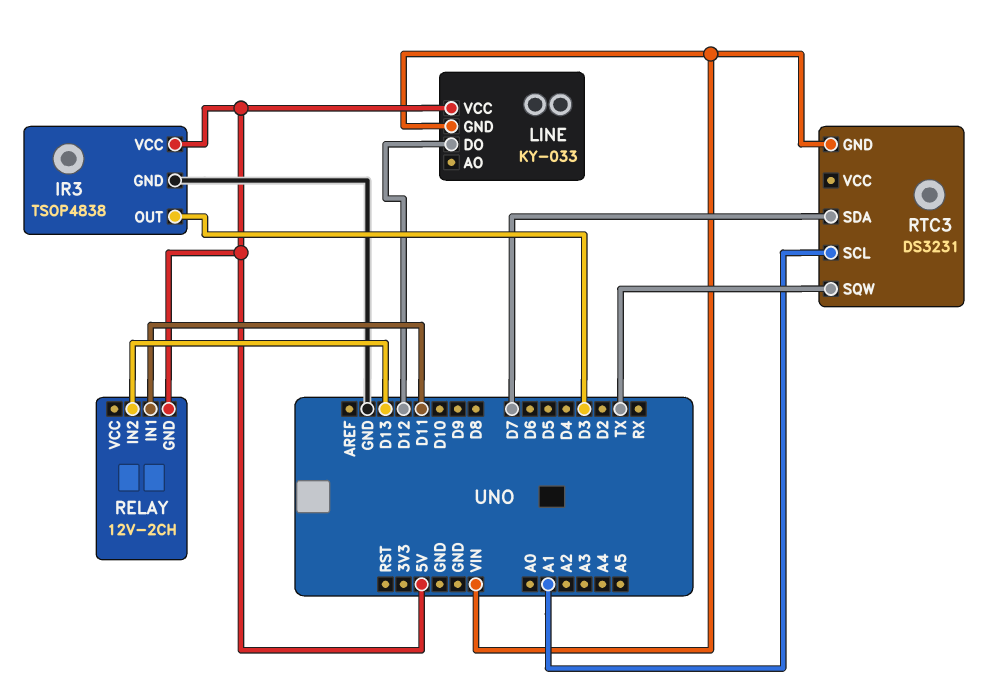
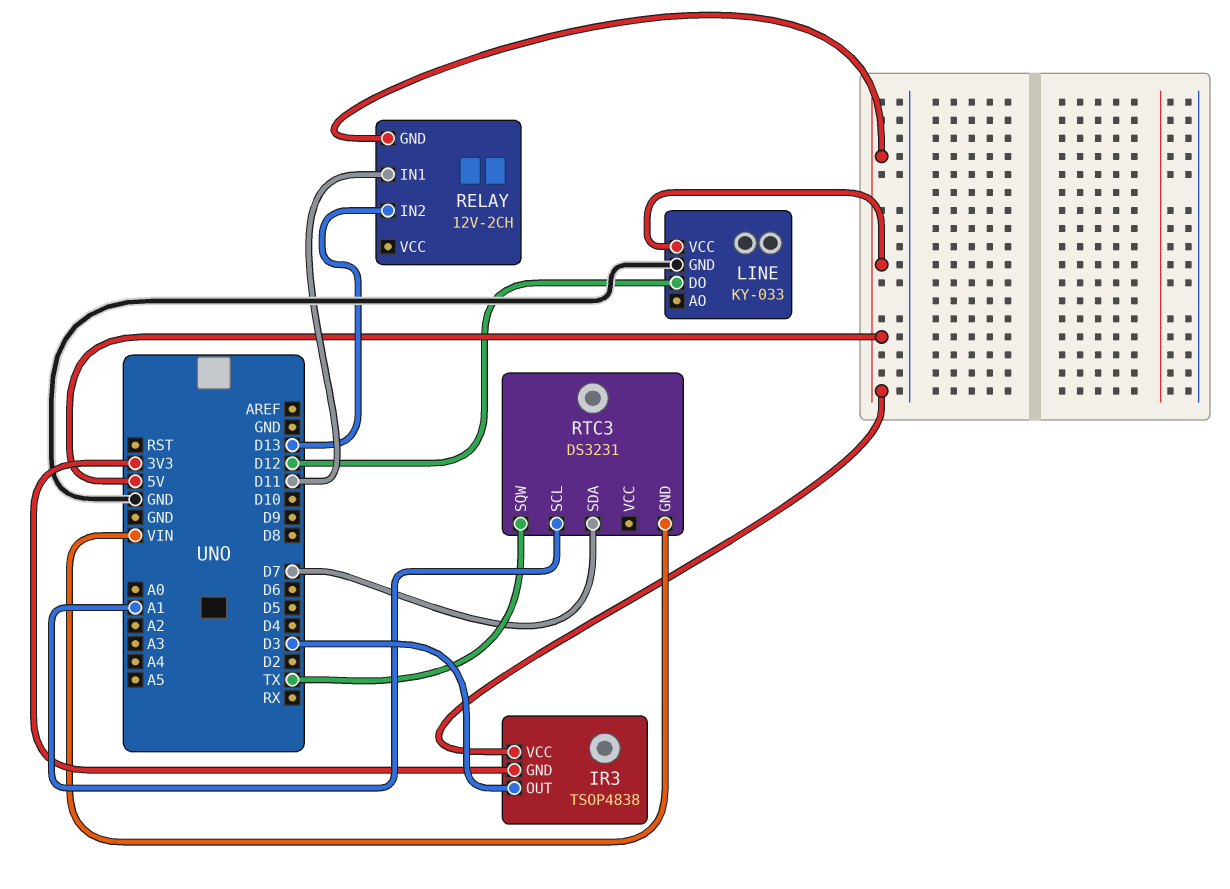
IR3 pin GND: GND -> 3V3
LINE pin GND: VIN -> GND

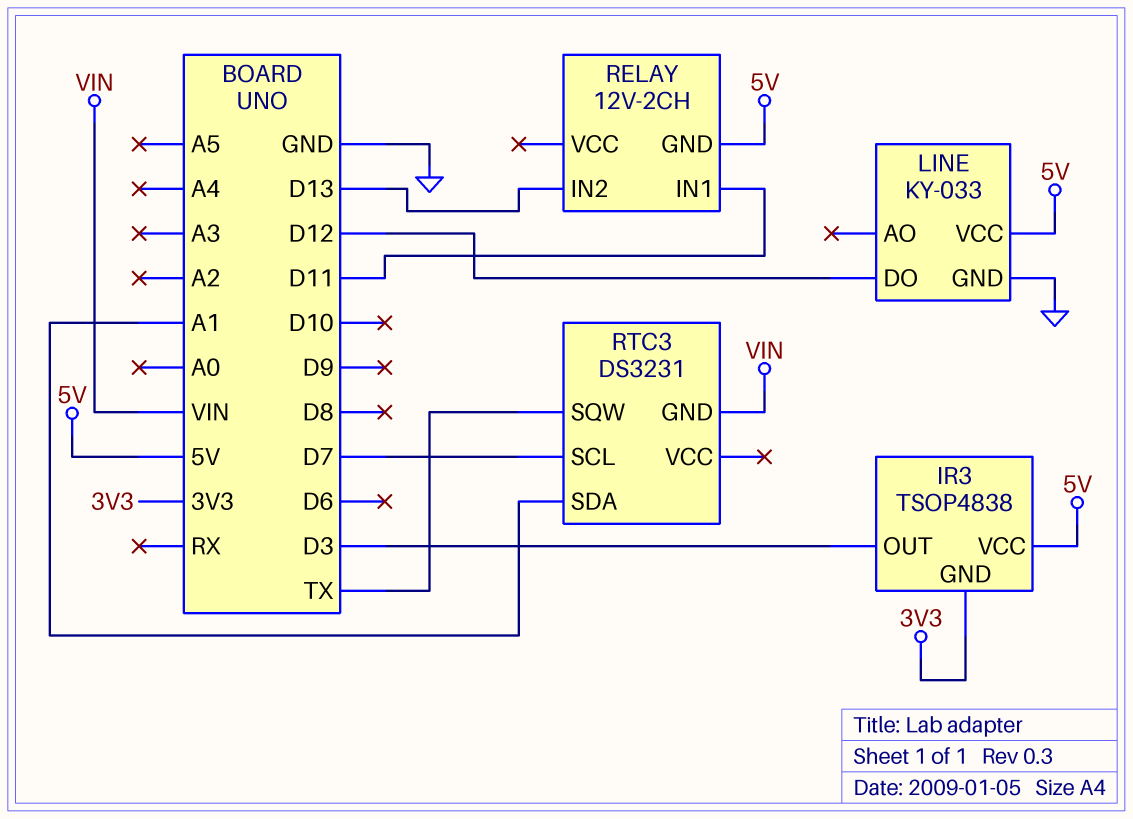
RTC3 pin SCL: A1 -> D7
RTC3 pin SDA: D7 -> A1

